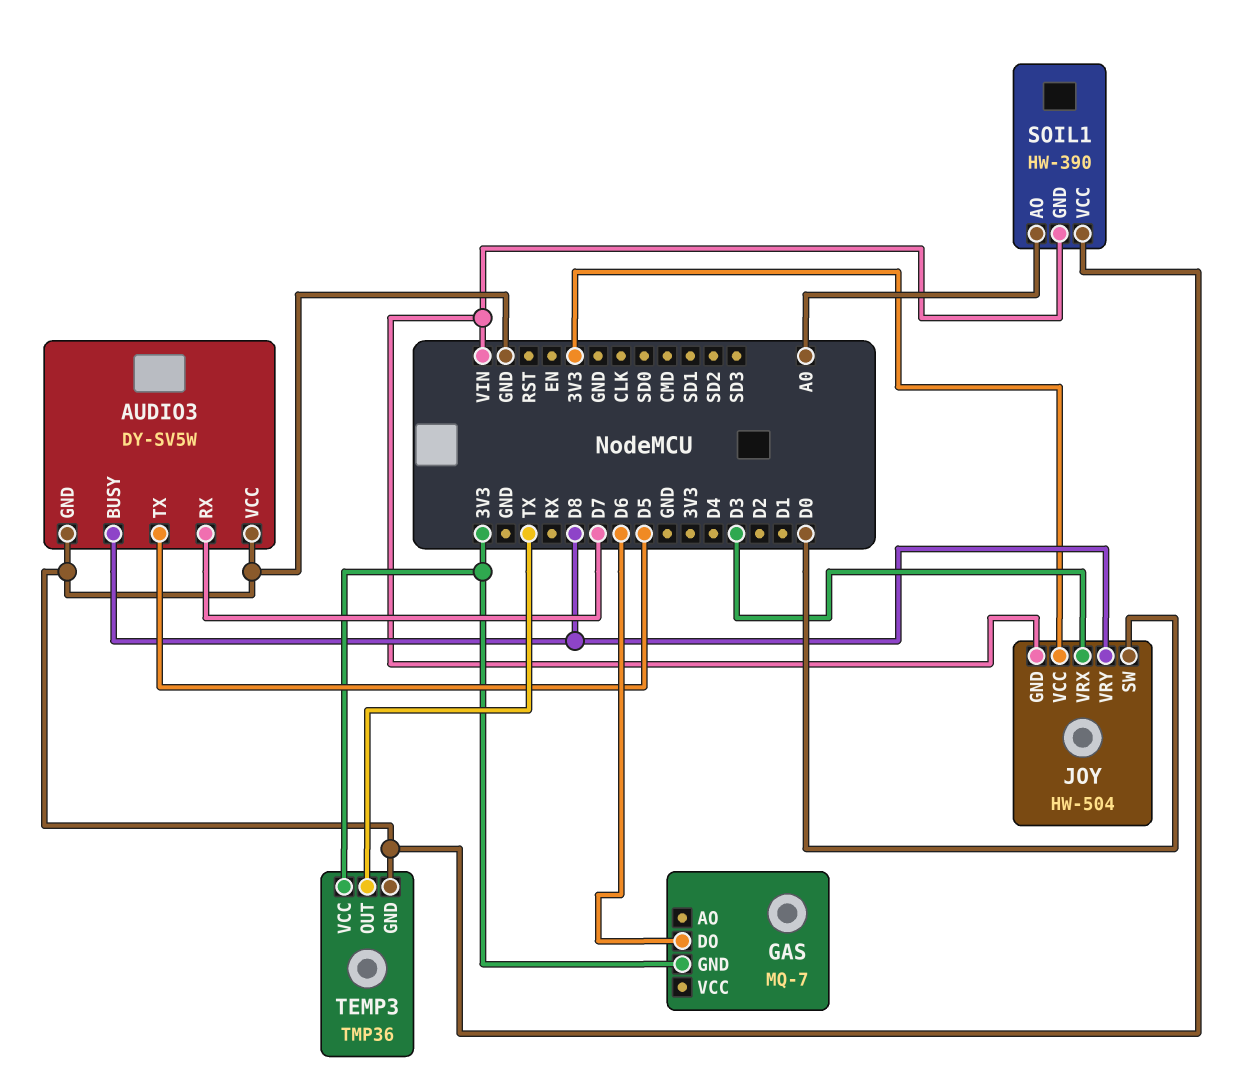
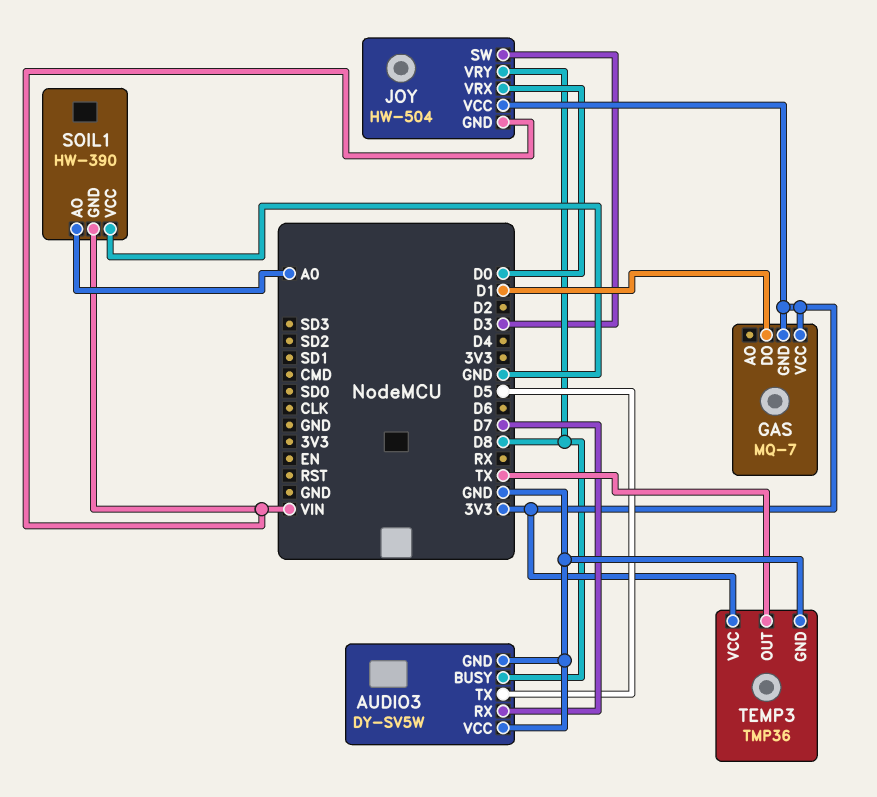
GAS pin DO: D6 -> D1
GAS pin VCC: none -> 3V3
JOY pin SW: D0 -> D3
JOY pin VRX: D3 -> D0

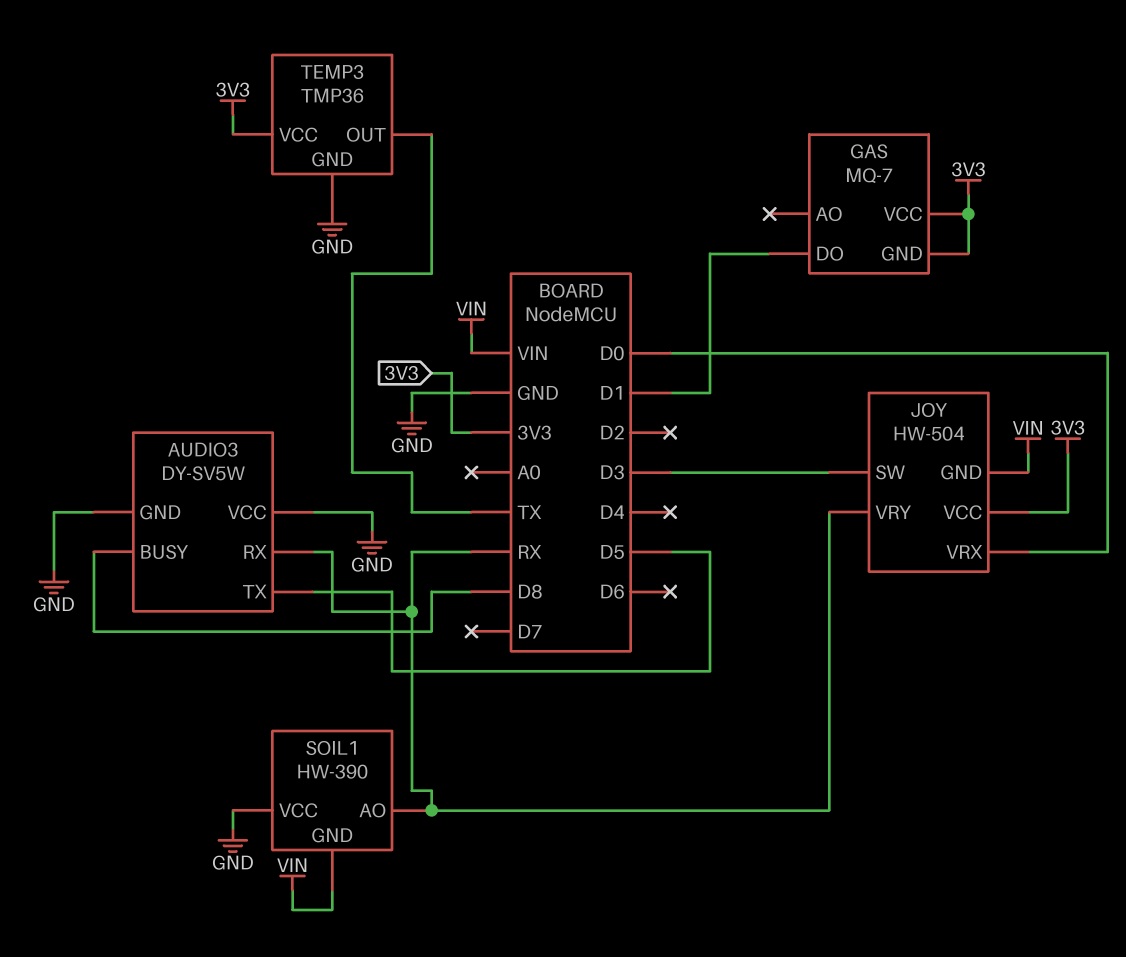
AUDIO3 pin RX: D7 -> RX
JOY pin VRY: D8 -> RX
SOIL1 pin AO: A0 -> RX

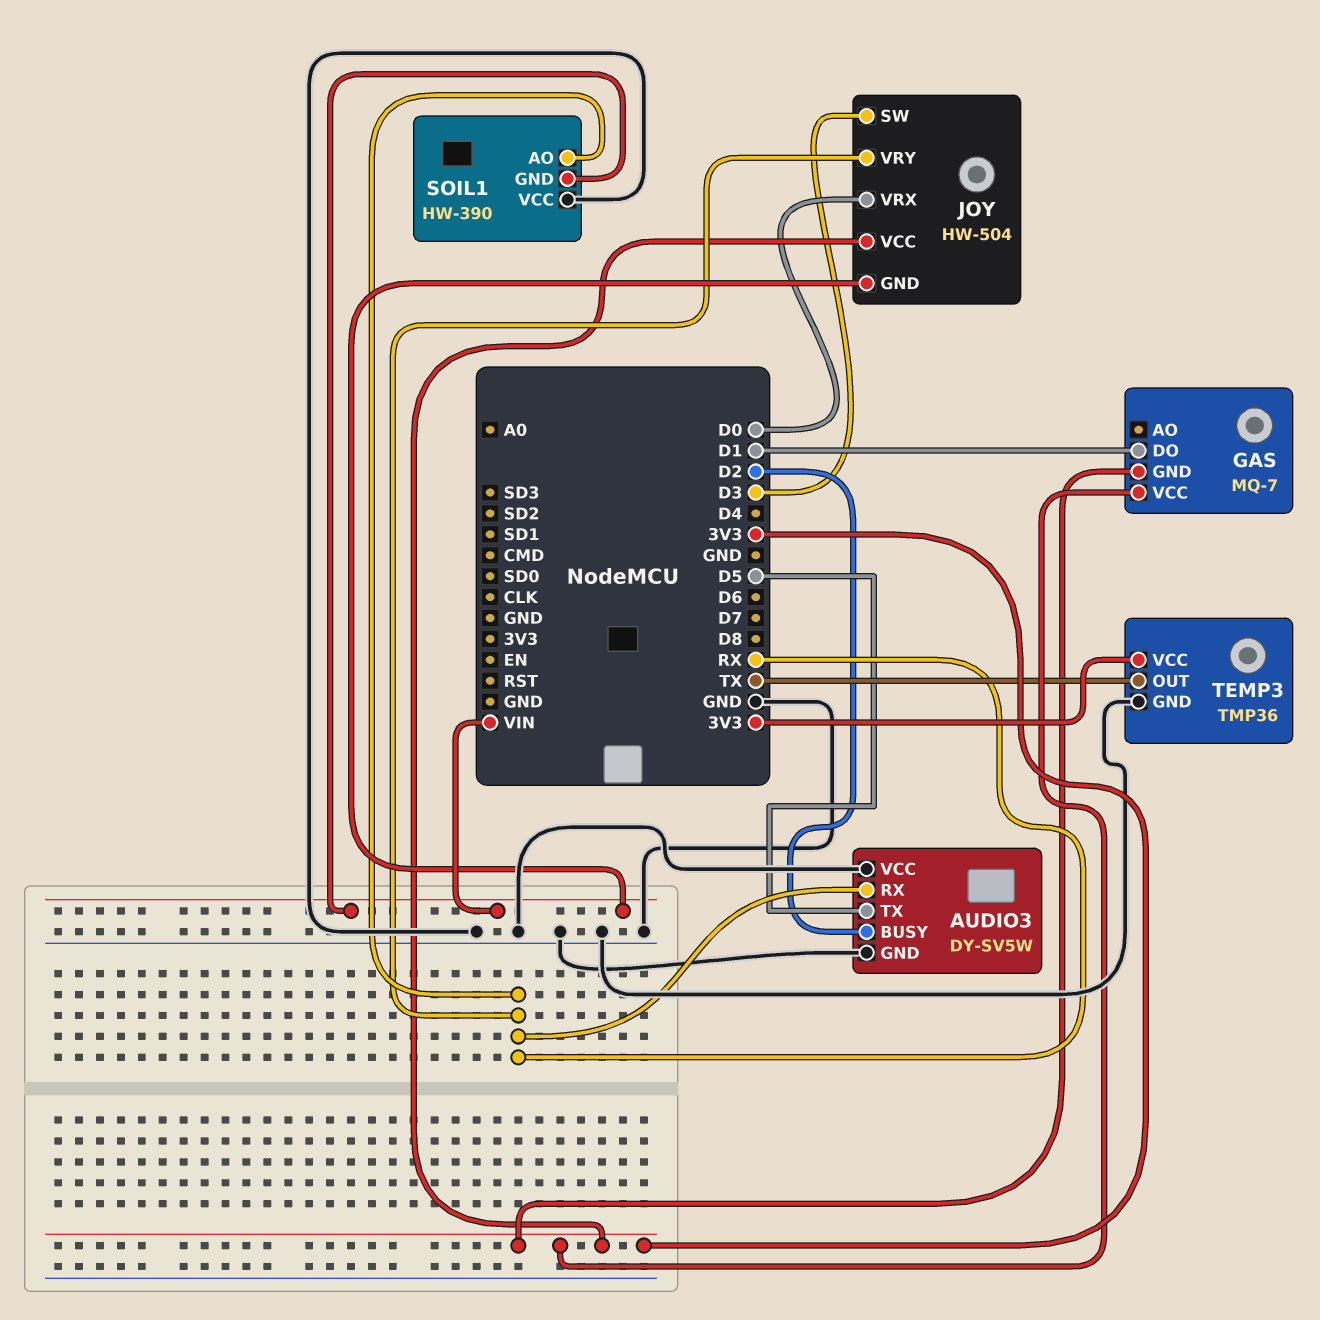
AUDIO3 pin BUSY: D8 -> D2

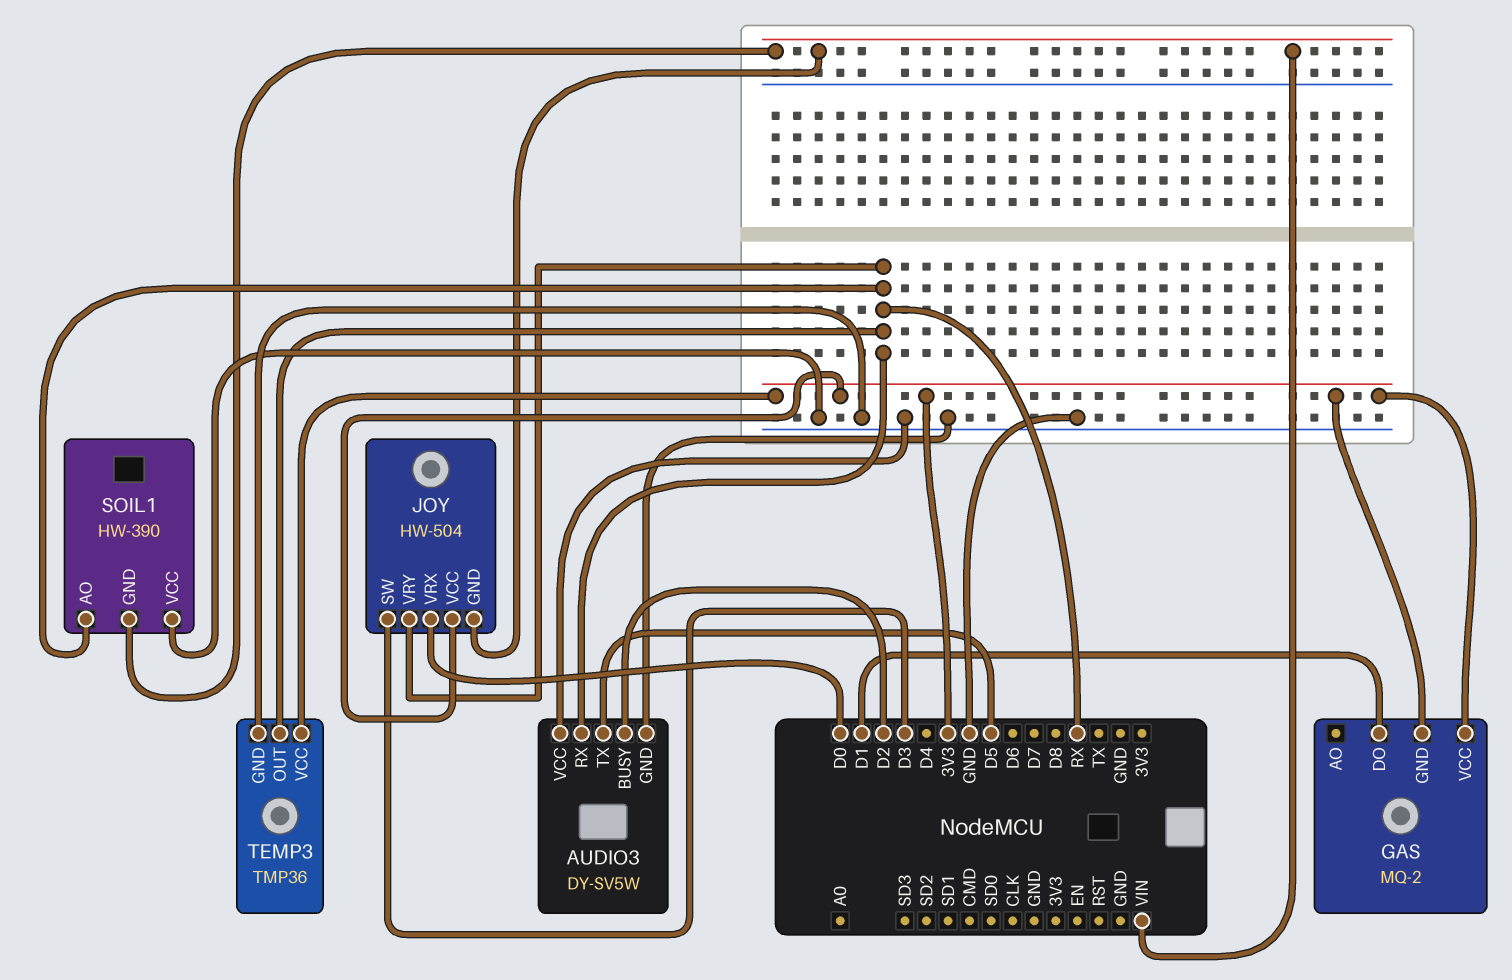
GAS: MQ-7 -> MQ-2
TEMP3 pin OUT: TX -> RX

